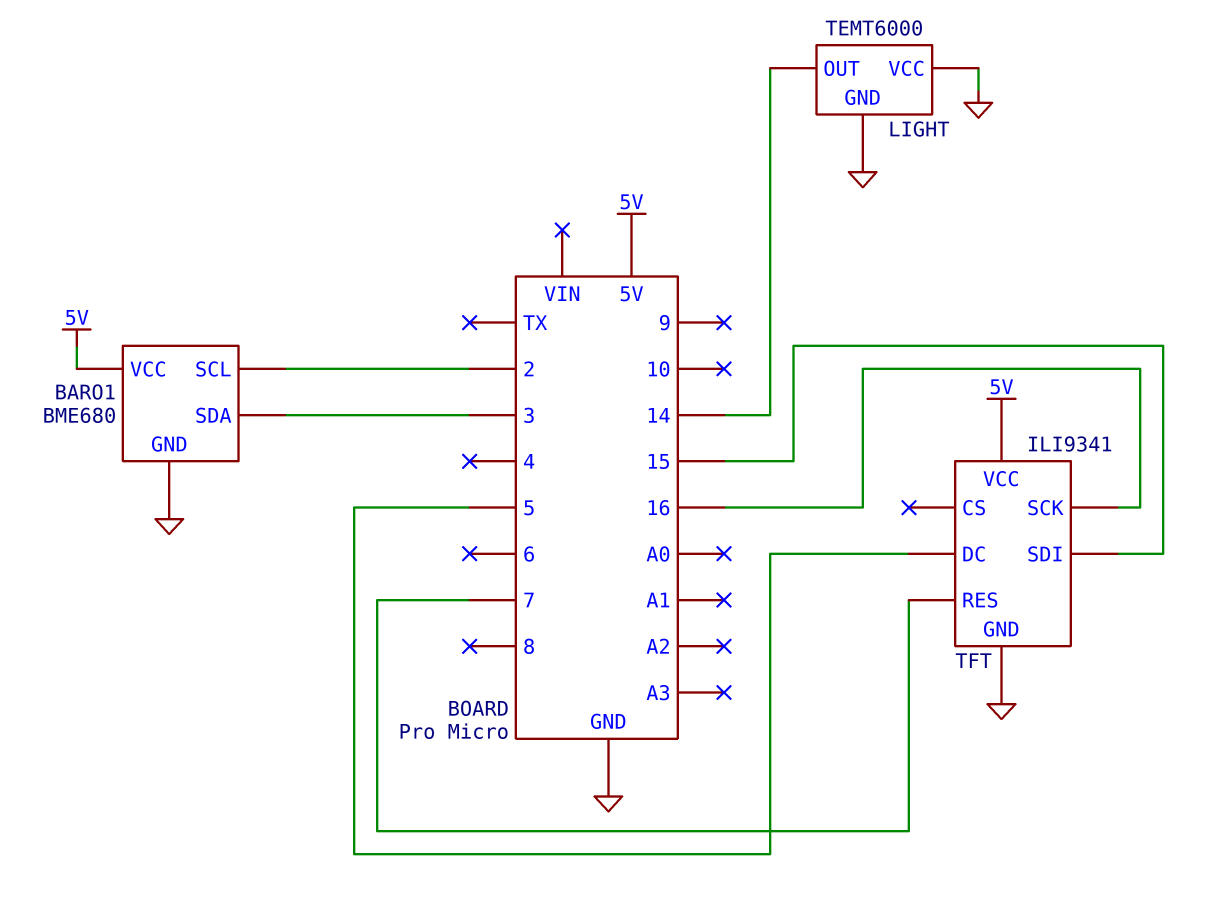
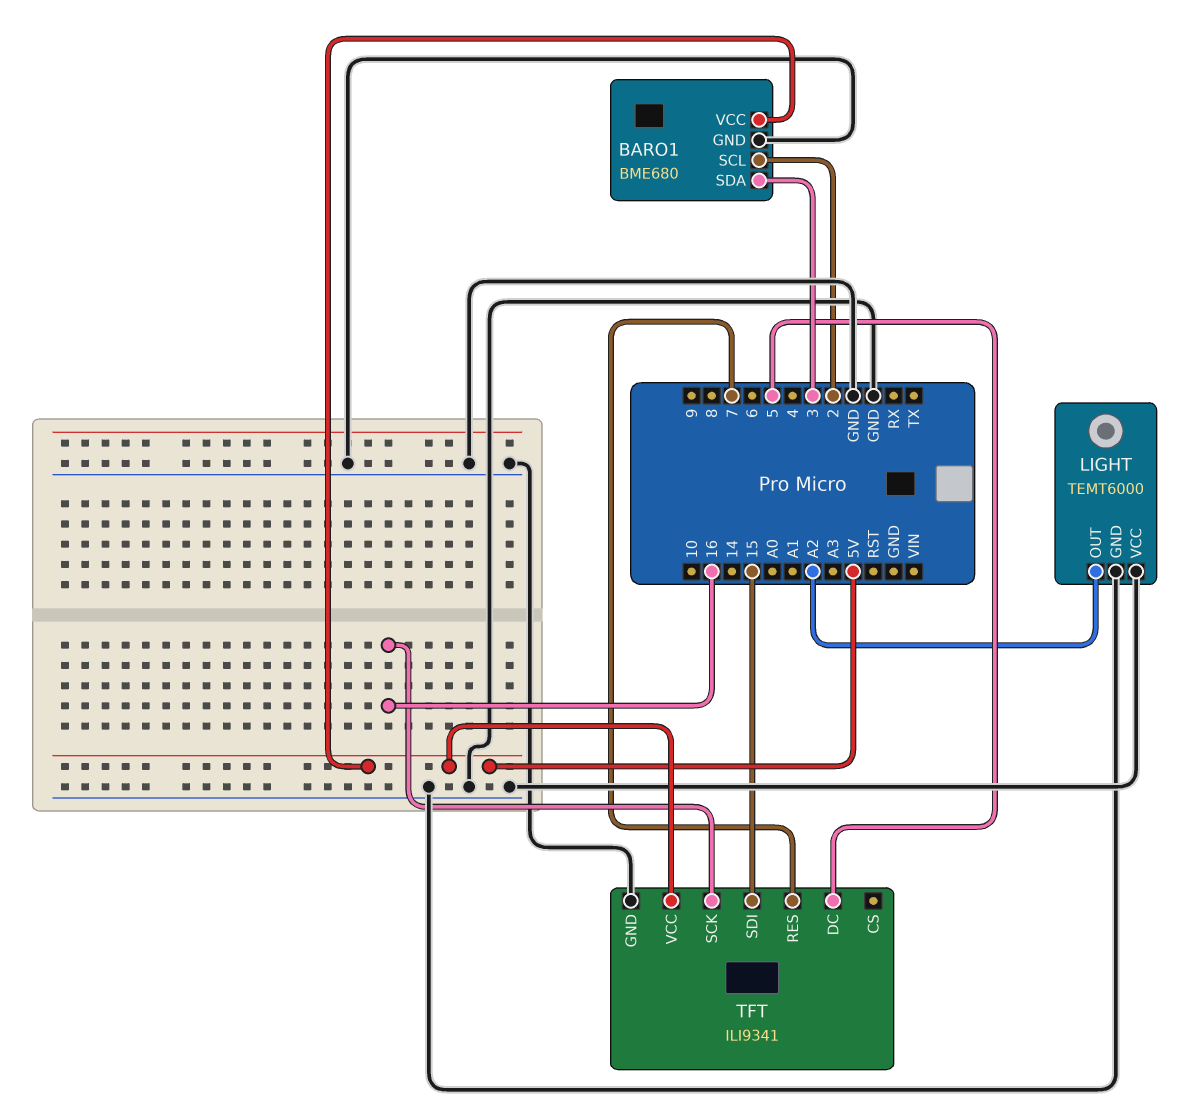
LIGHT pin OUT: 14 -> A2

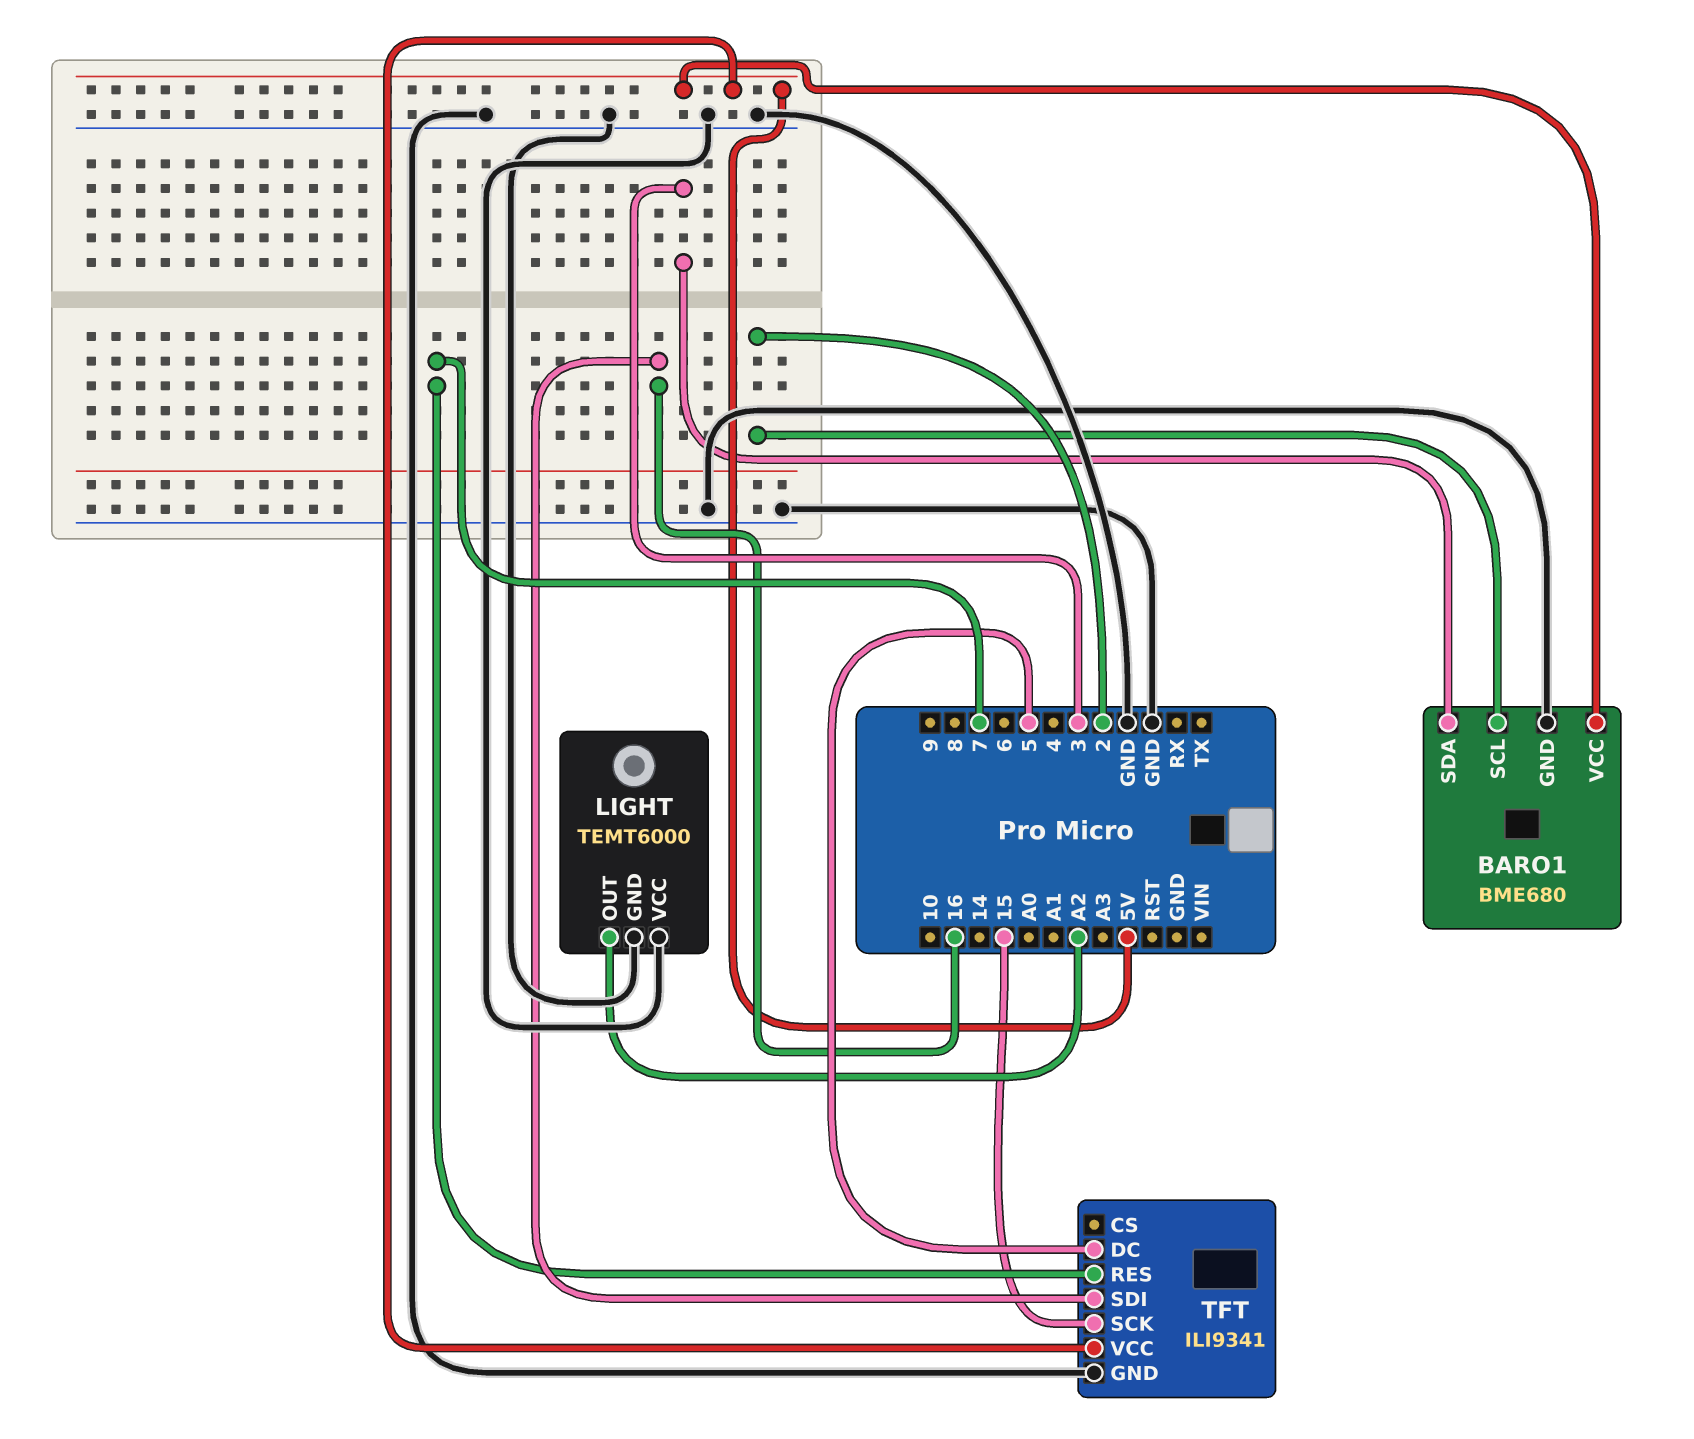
TFT pin SCK: 16 -> 15
TFT pin SDI: 15 -> 16

